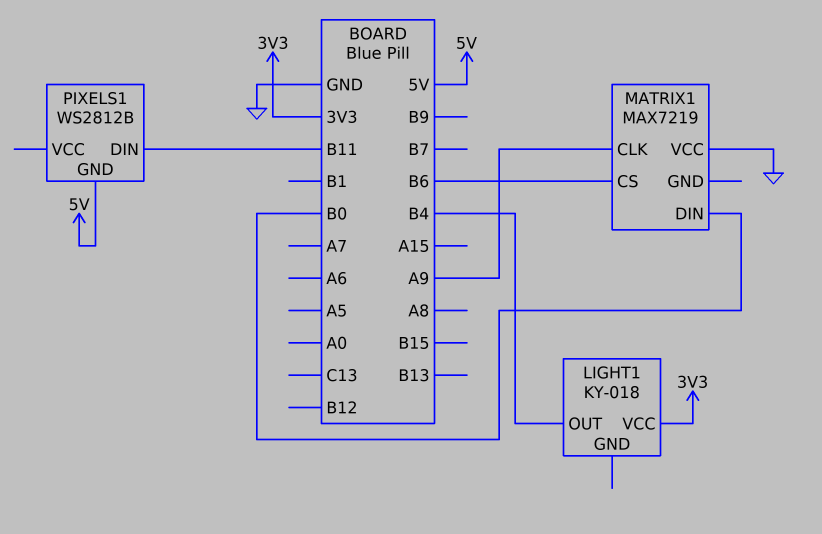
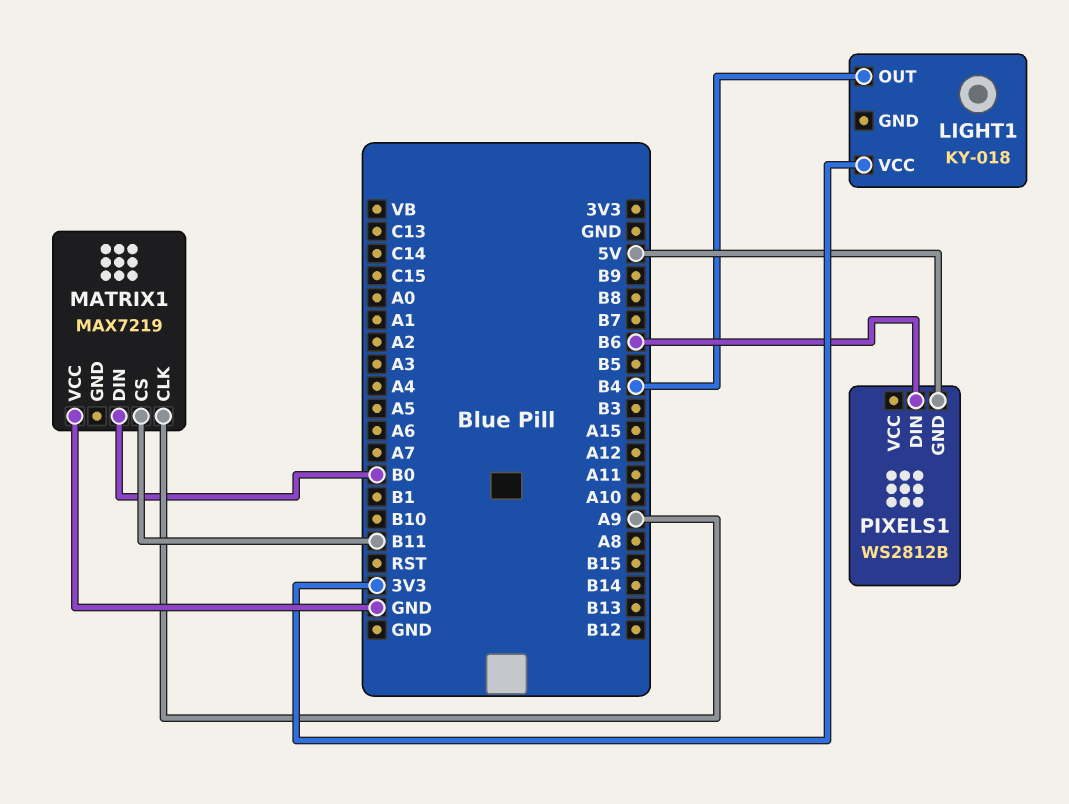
MATRIX1 pin CS: B6 -> B11
PIXELS1 pin DIN: B11 -> B6

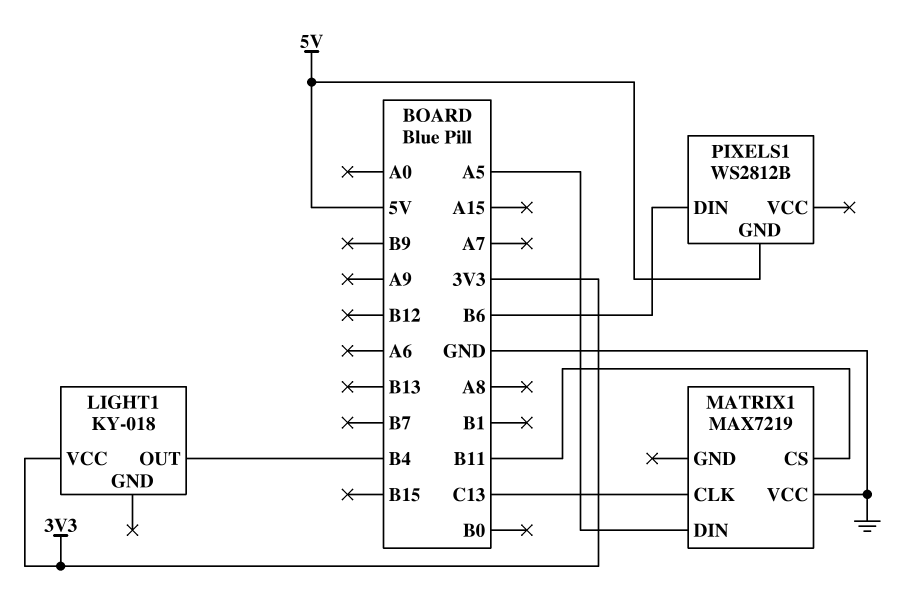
MATRIX1 pin CLK: A9 -> C13
MATRIX1 pin DIN: B0 -> A5

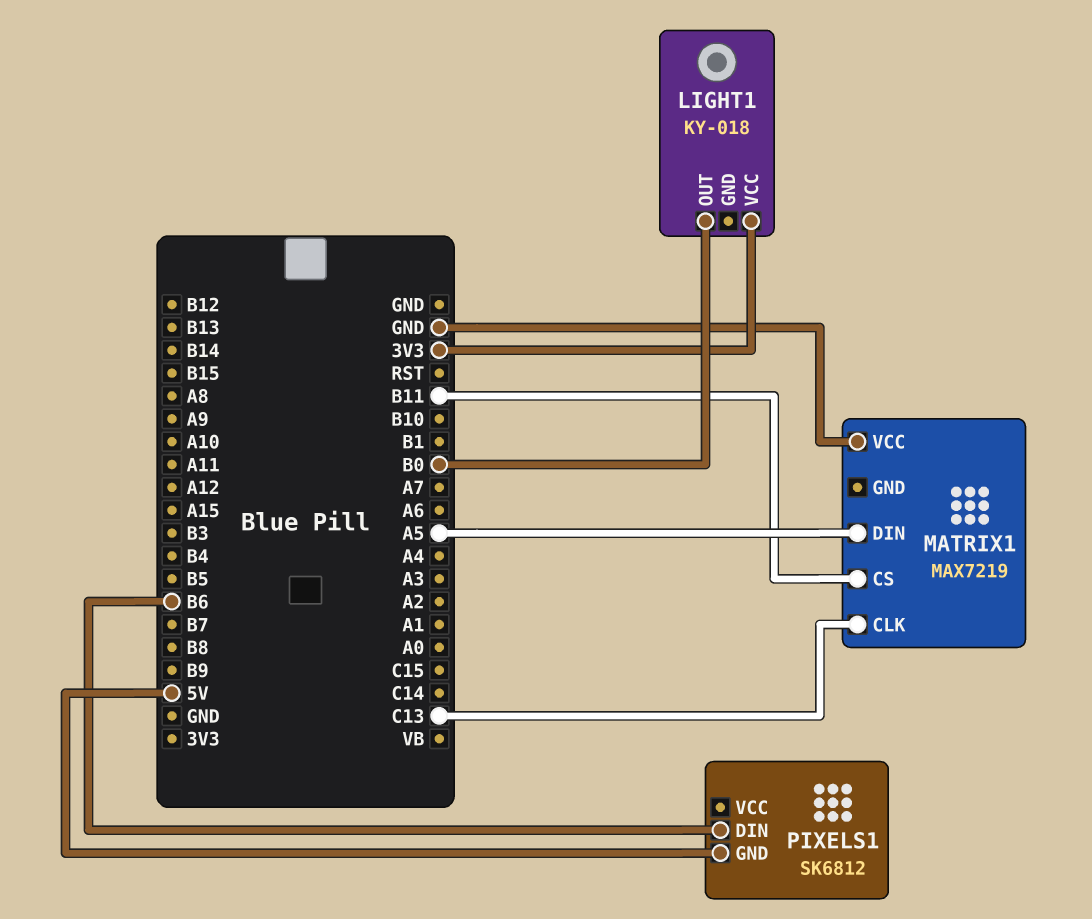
LIGHT1 pin OUT: B4 -> B0
PIXELS1: WS2812B -> SK6812

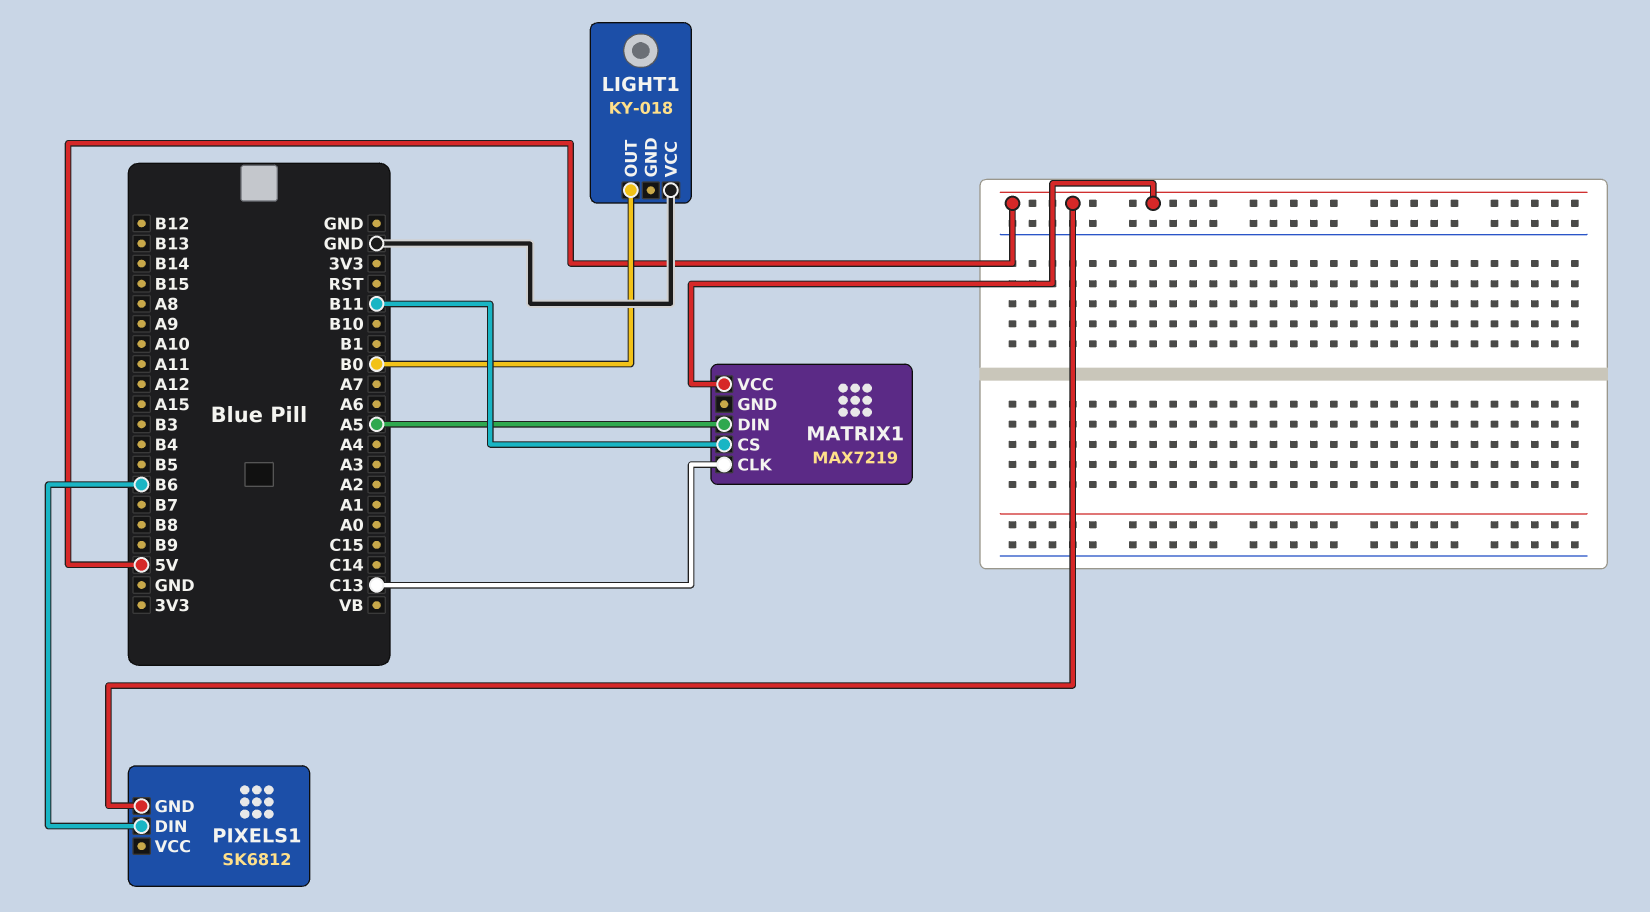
LIGHT1 pin VCC: 3V3 -> GND
MATRIX1 pin VCC: GND -> 5V

